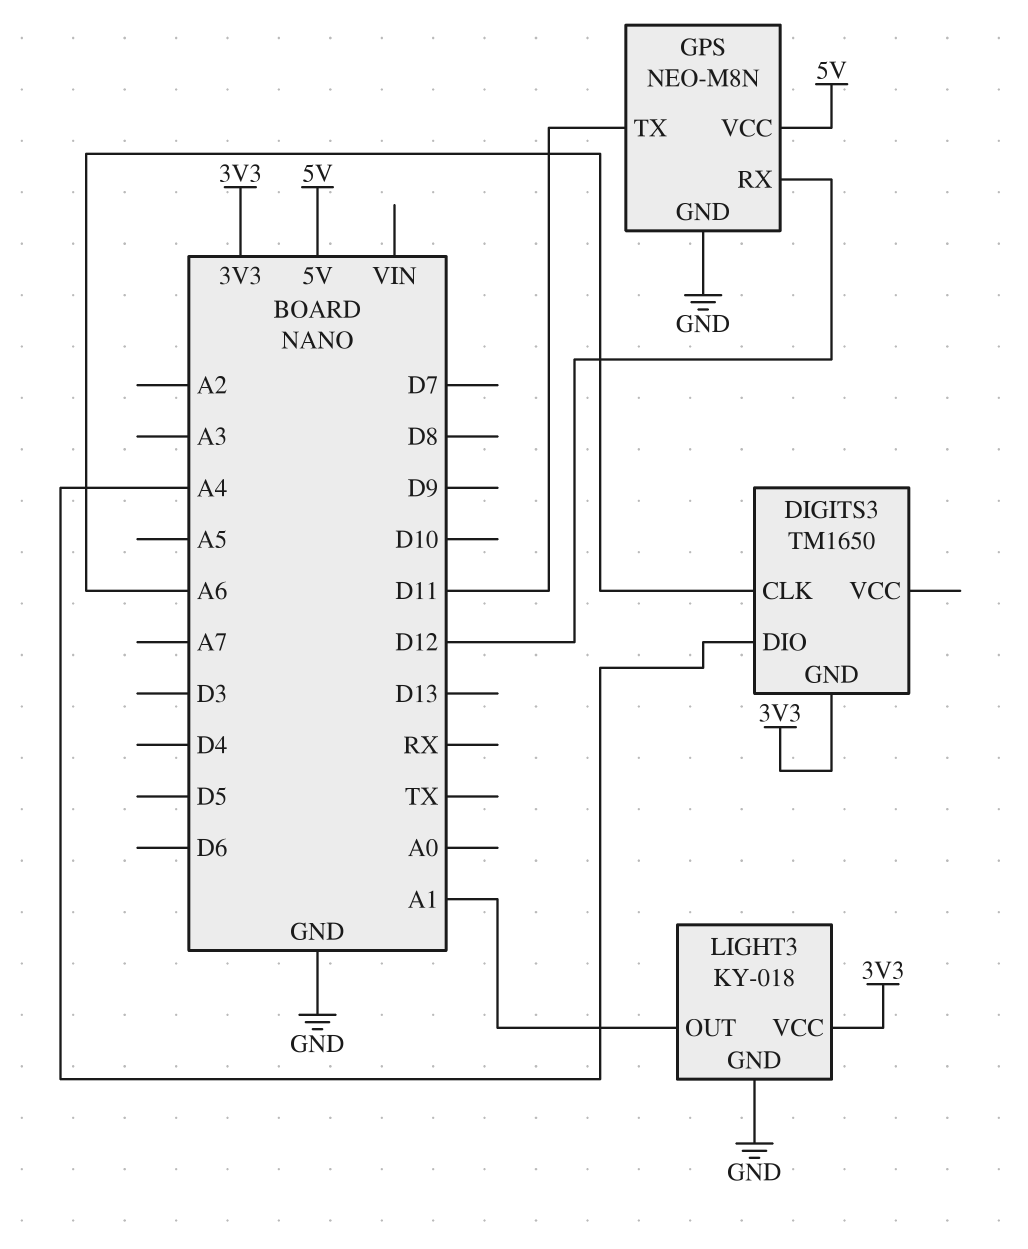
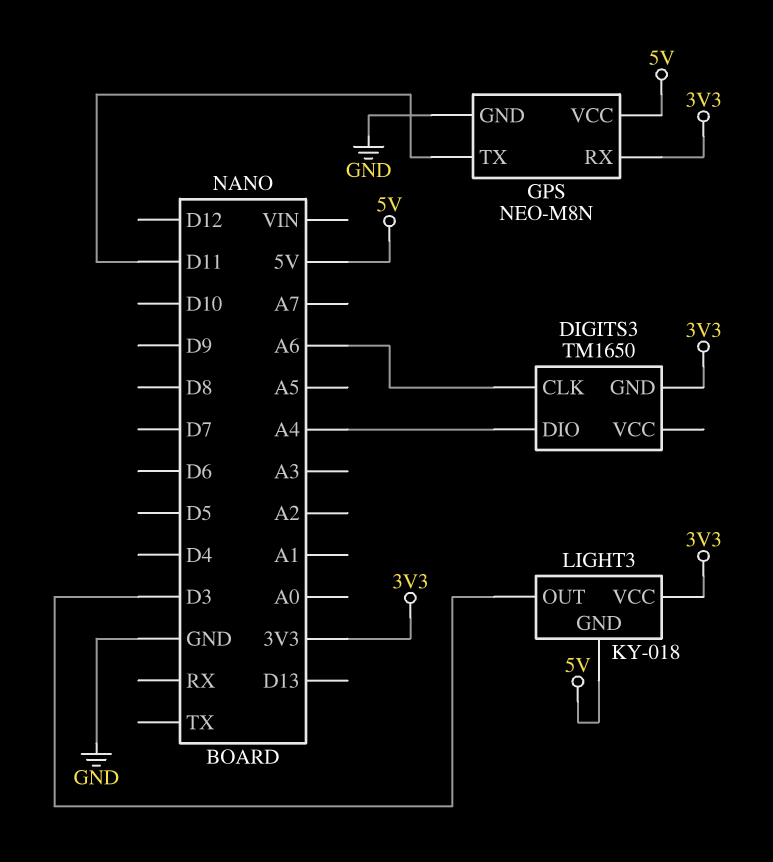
GPS pin RX: D12 -> 3V3
LIGHT3 pin GND: GND -> 5V
LIGHT3 pin OUT: A1 -> D3

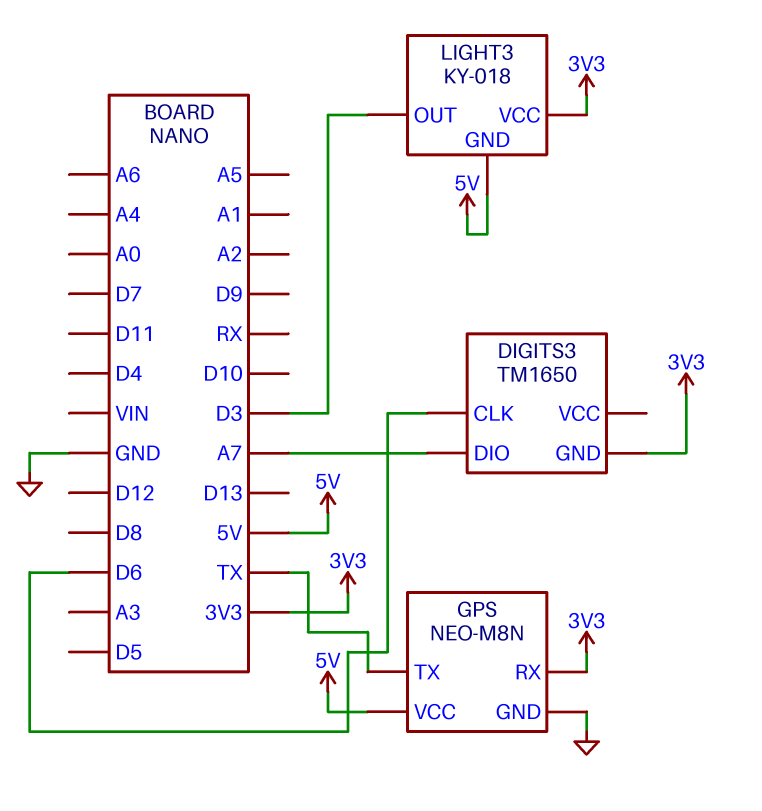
DIGITS3 pin CLK: A6 -> D6
DIGITS3 pin DIO: A4 -> A7
GPS pin TX: D11 -> TX

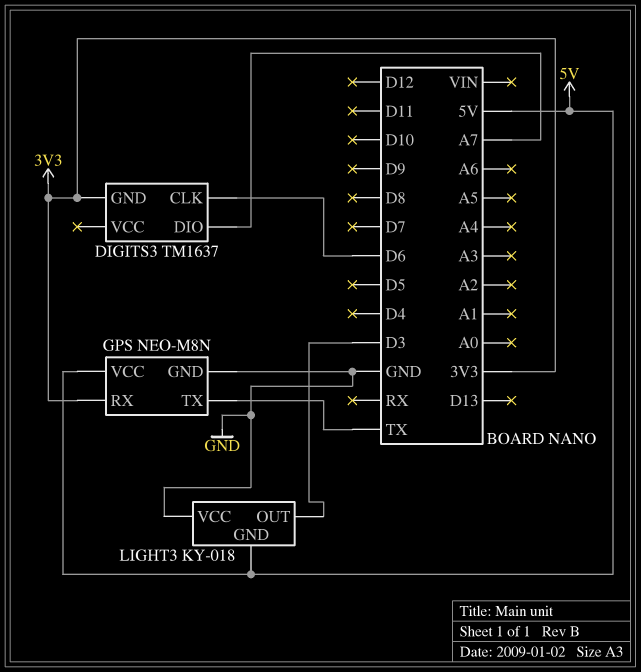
DIGITS3: TM1650 -> TM1637
LIGHT3 pin VCC: 3V3 -> GND

